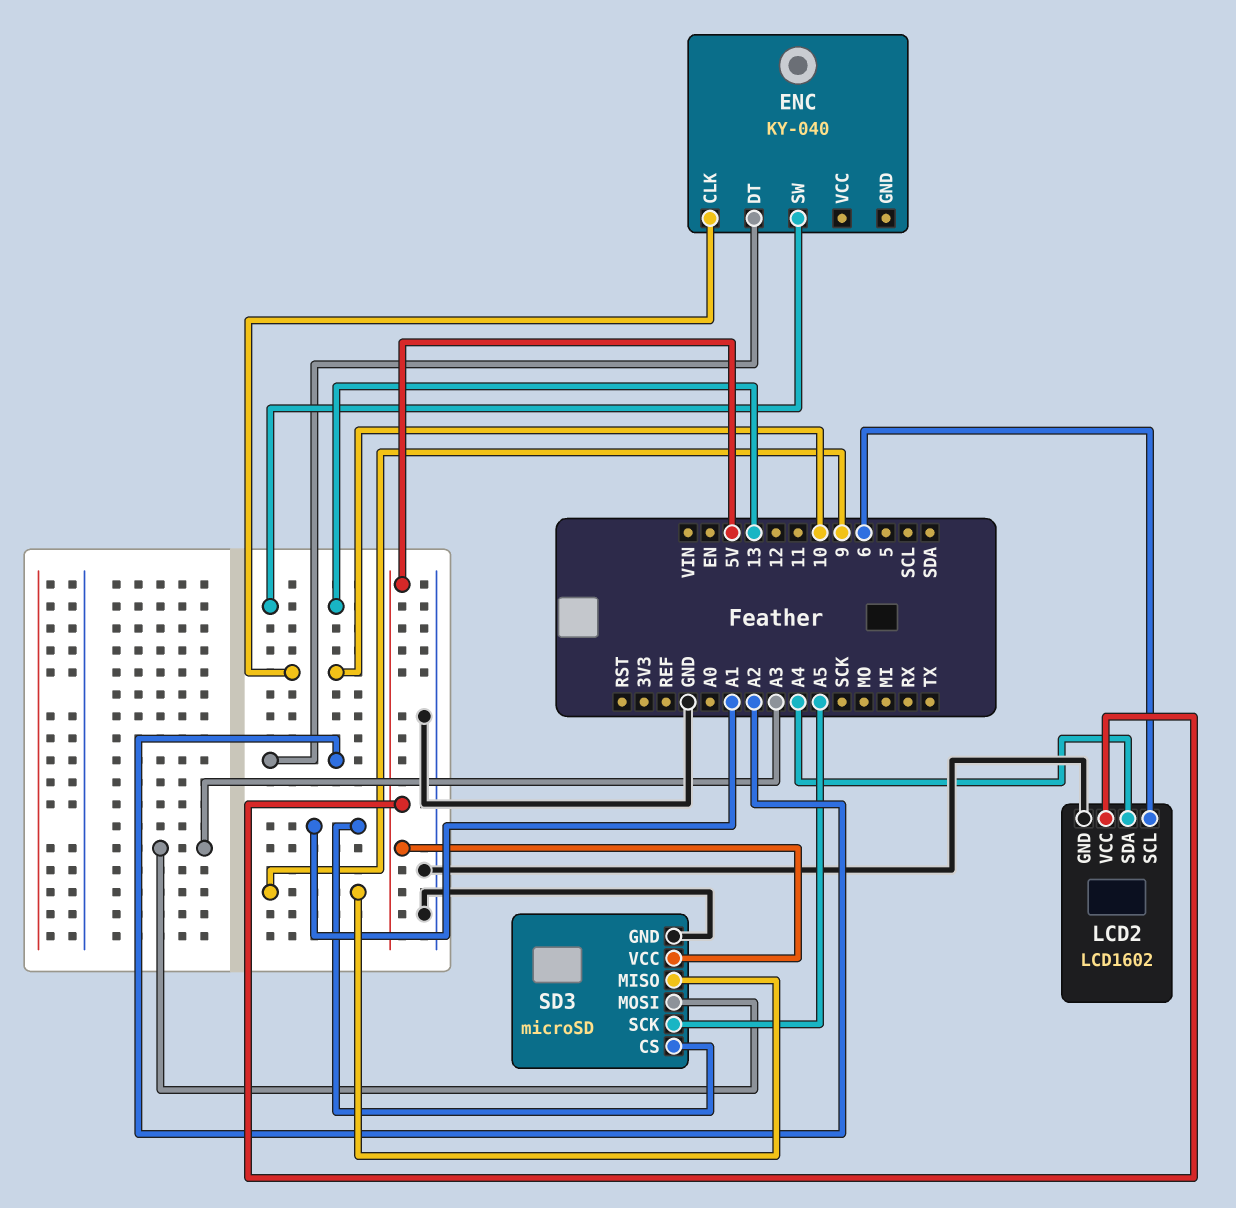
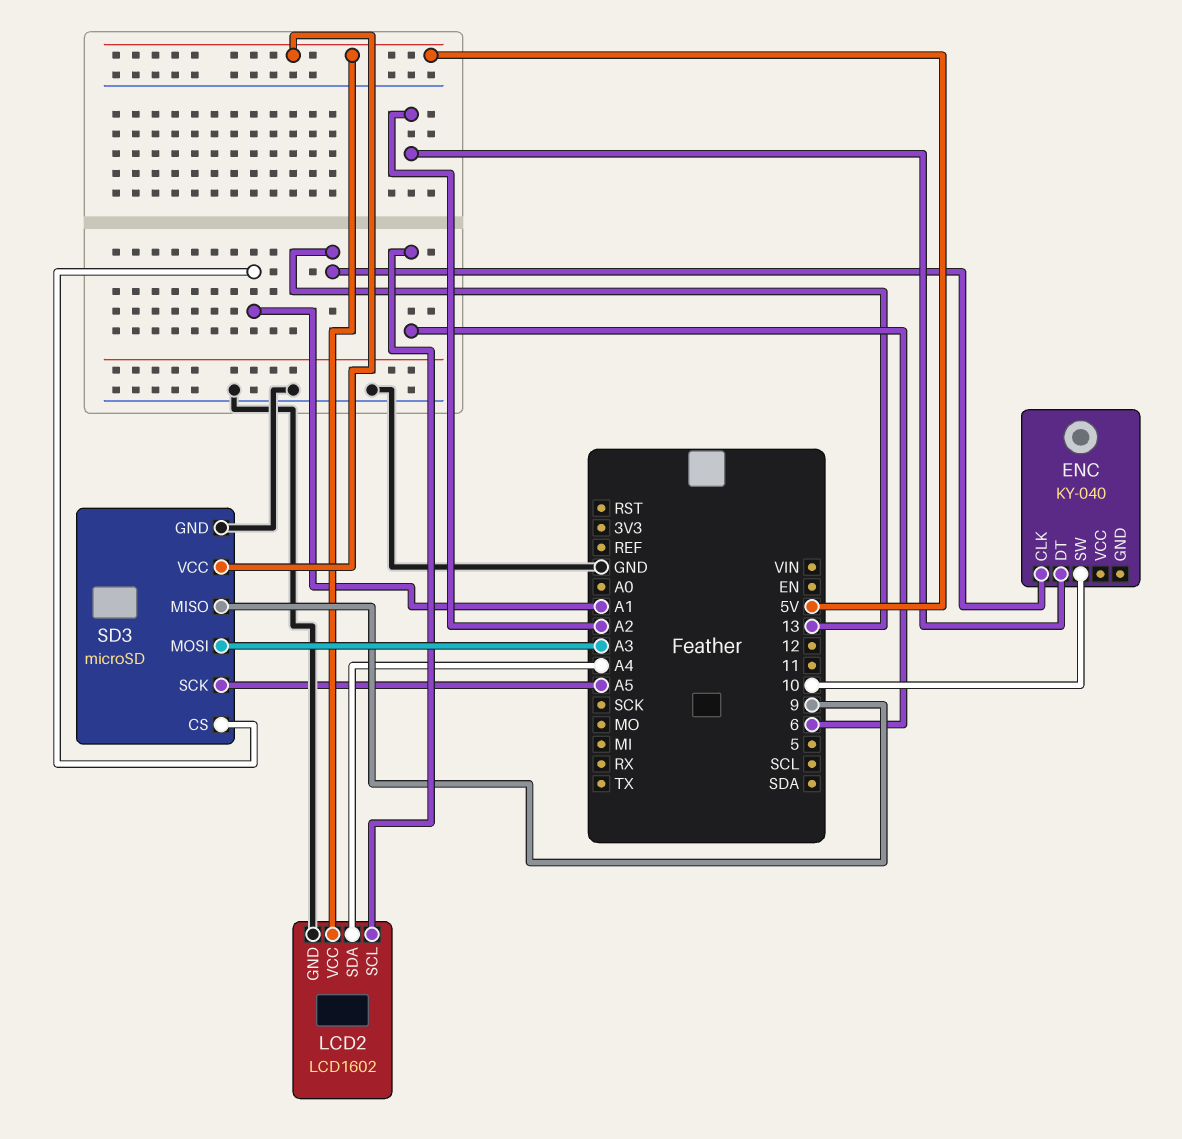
ENC pin CLK: 10 -> 13
ENC pin SW: 13 -> 10

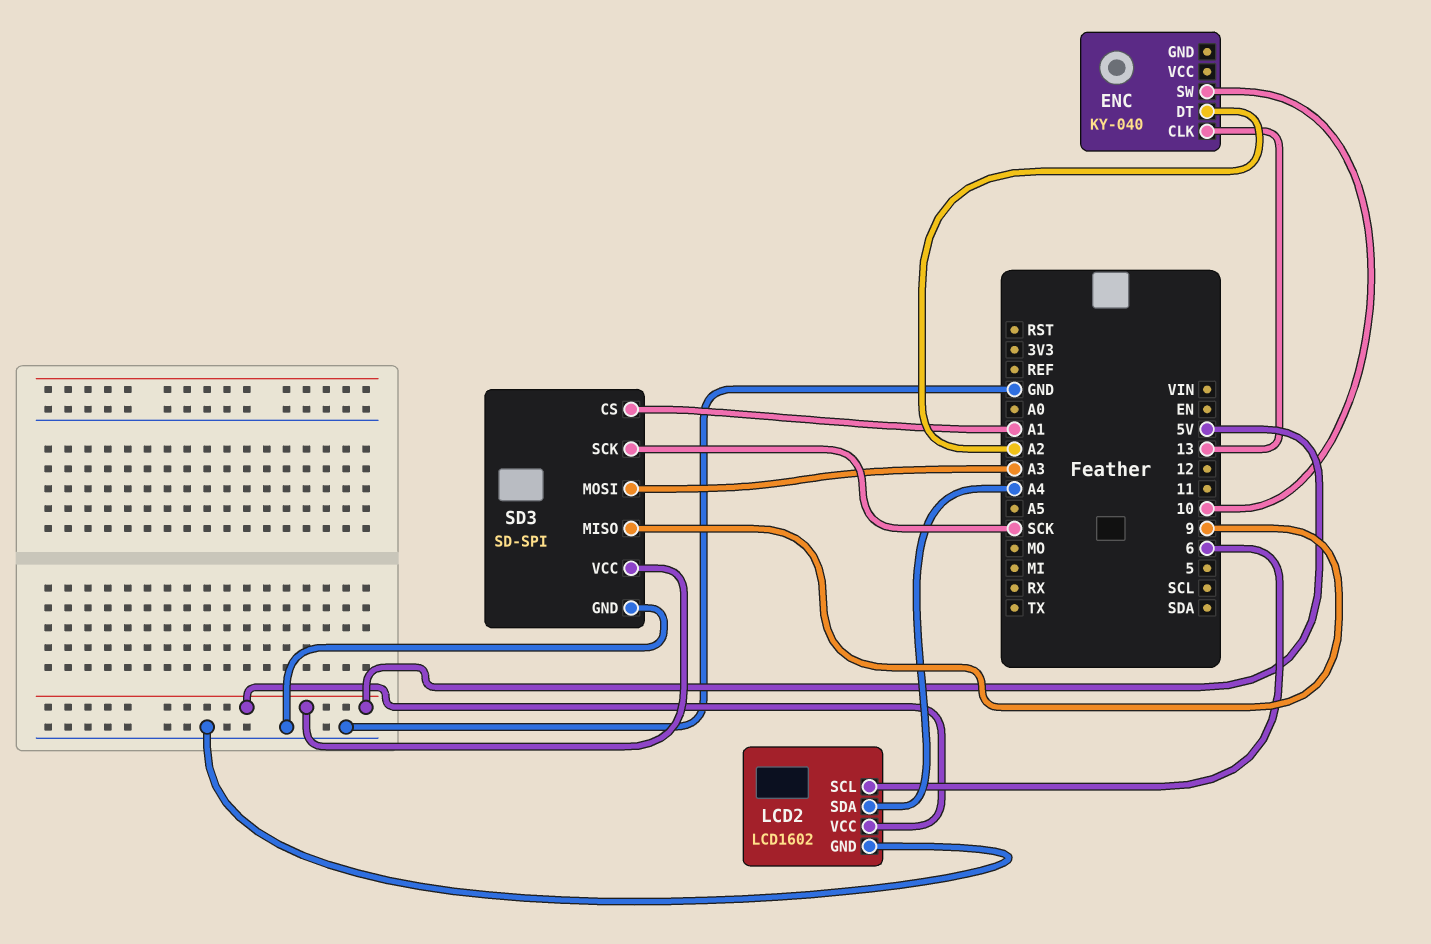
SD3: microSD -> SD-SPI
SD3 pin SCK: A5 -> SCK

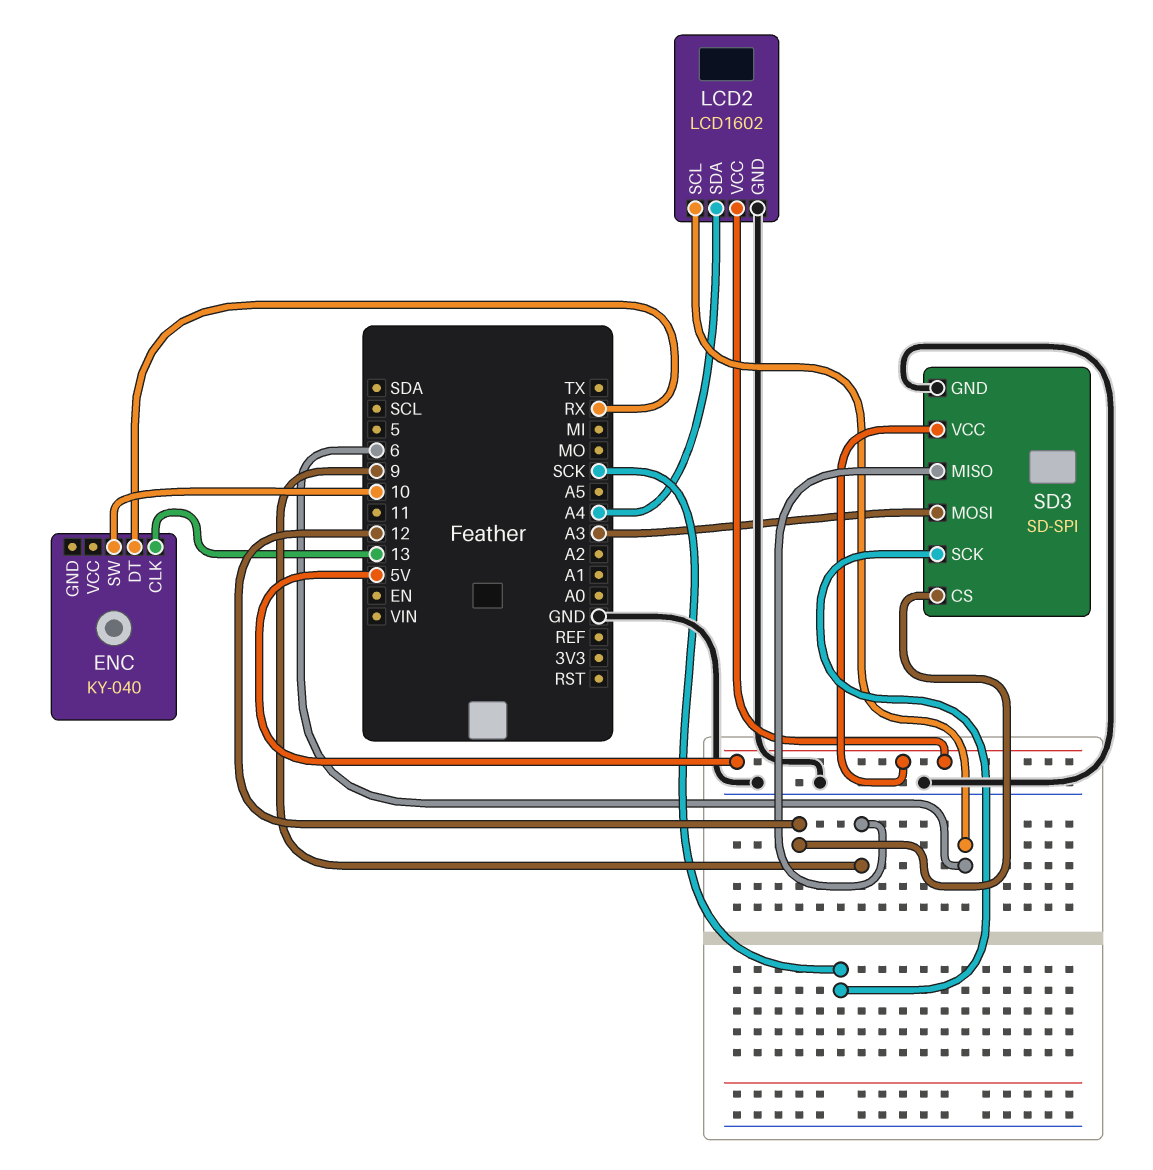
ENC pin DT: A2 -> RX
SD3 pin CS: A1 -> 12

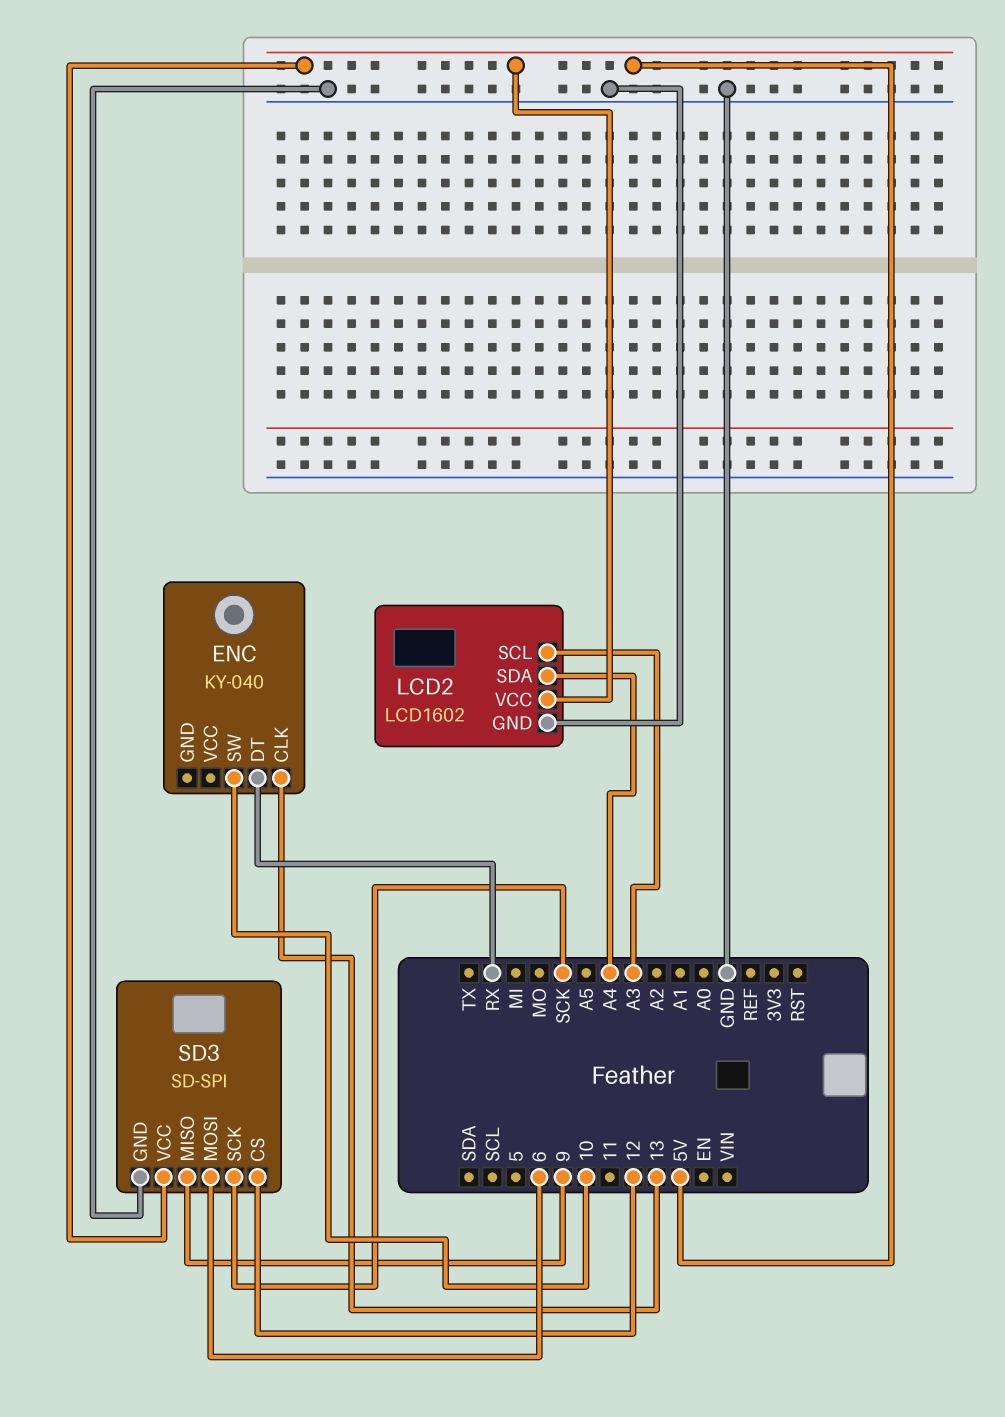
LCD2 pin SCL: 6 -> A3
SD3 pin MOSI: A3 -> 6

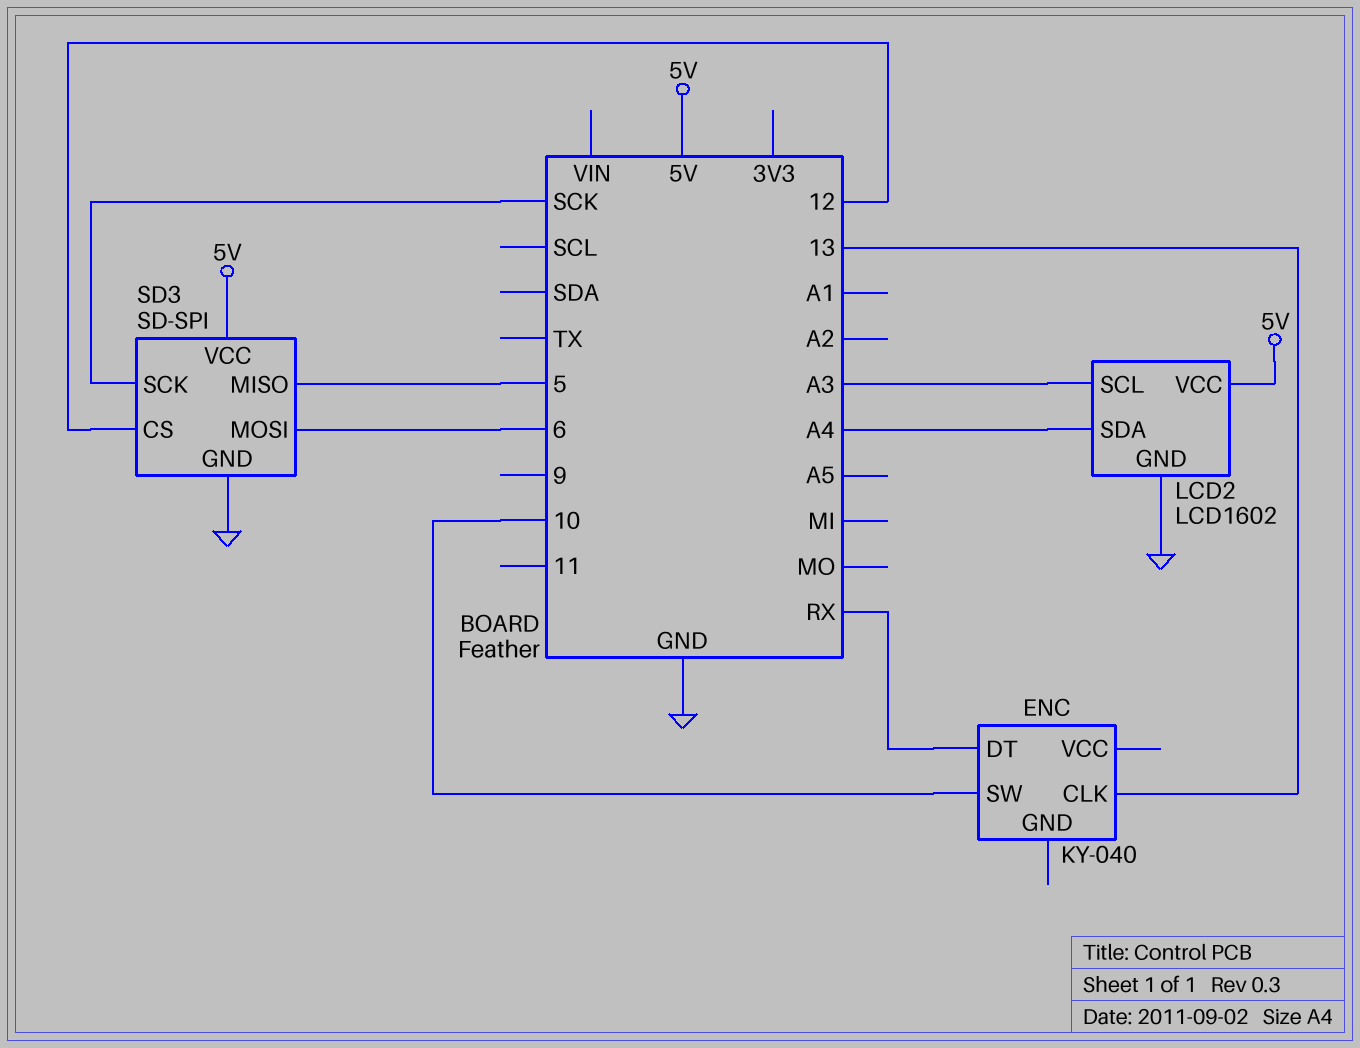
SD3 pin MISO: 9 -> 5

